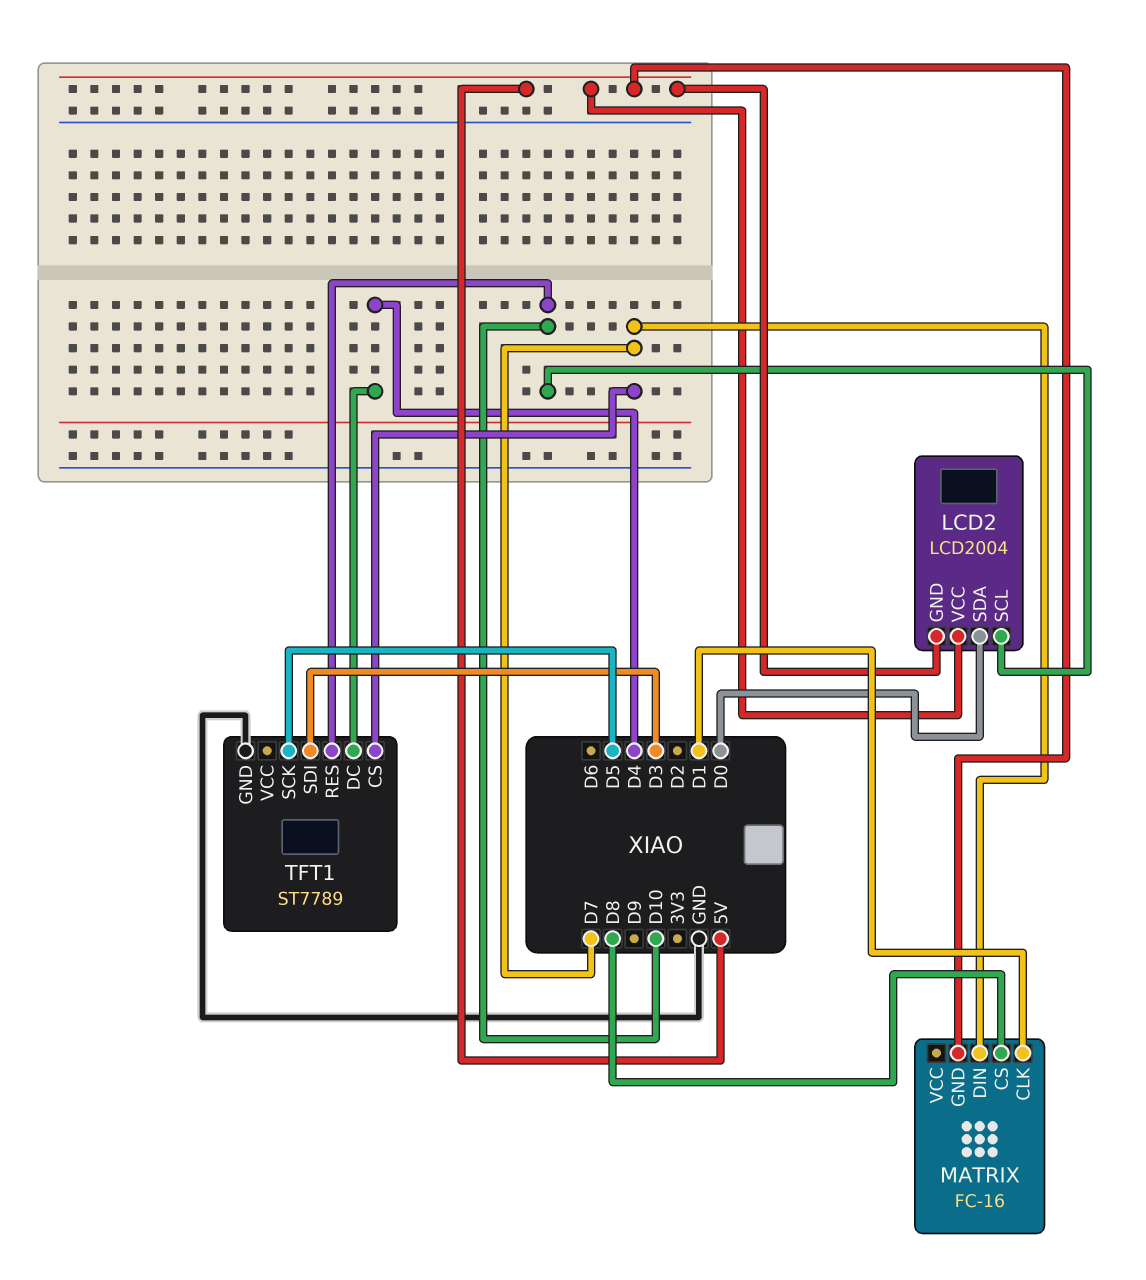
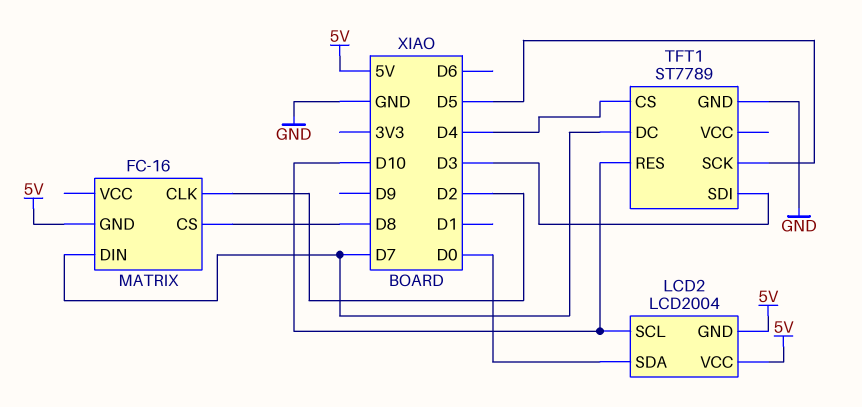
MATRIX pin CLK: D1 -> D2
TFT1 pin CS: D7 -> D4
TFT1 pin DC: D4 -> D7

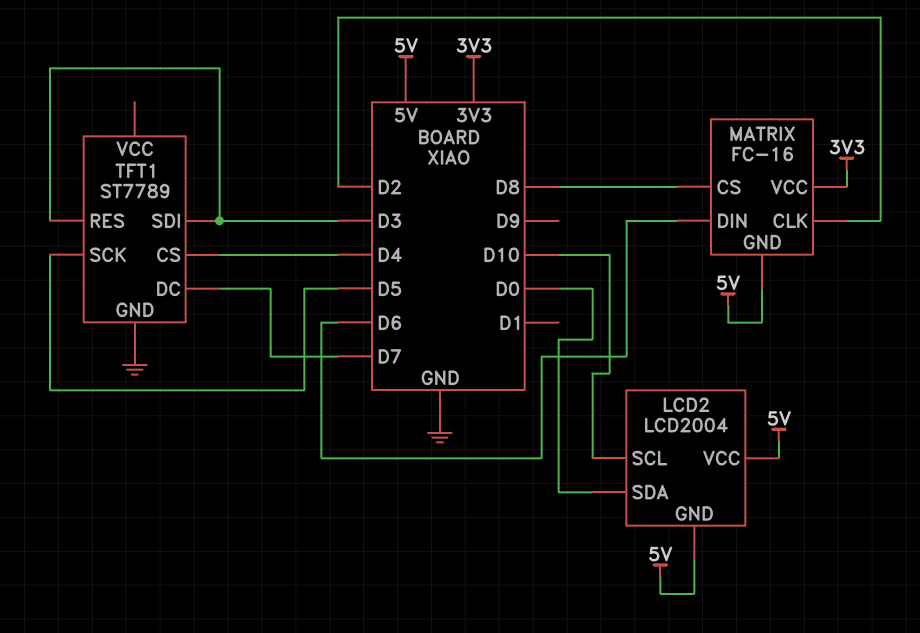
MATRIX pin DIN: D7 -> D6
MATRIX pin VCC: none -> 3V3
TFT1 pin RES: D10 -> D3

